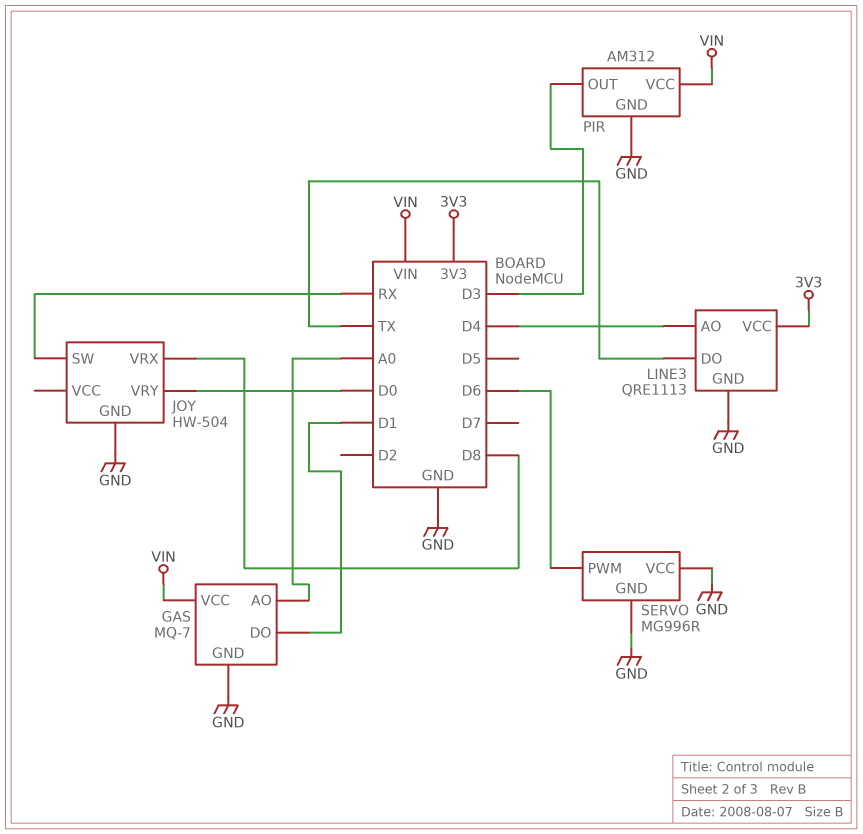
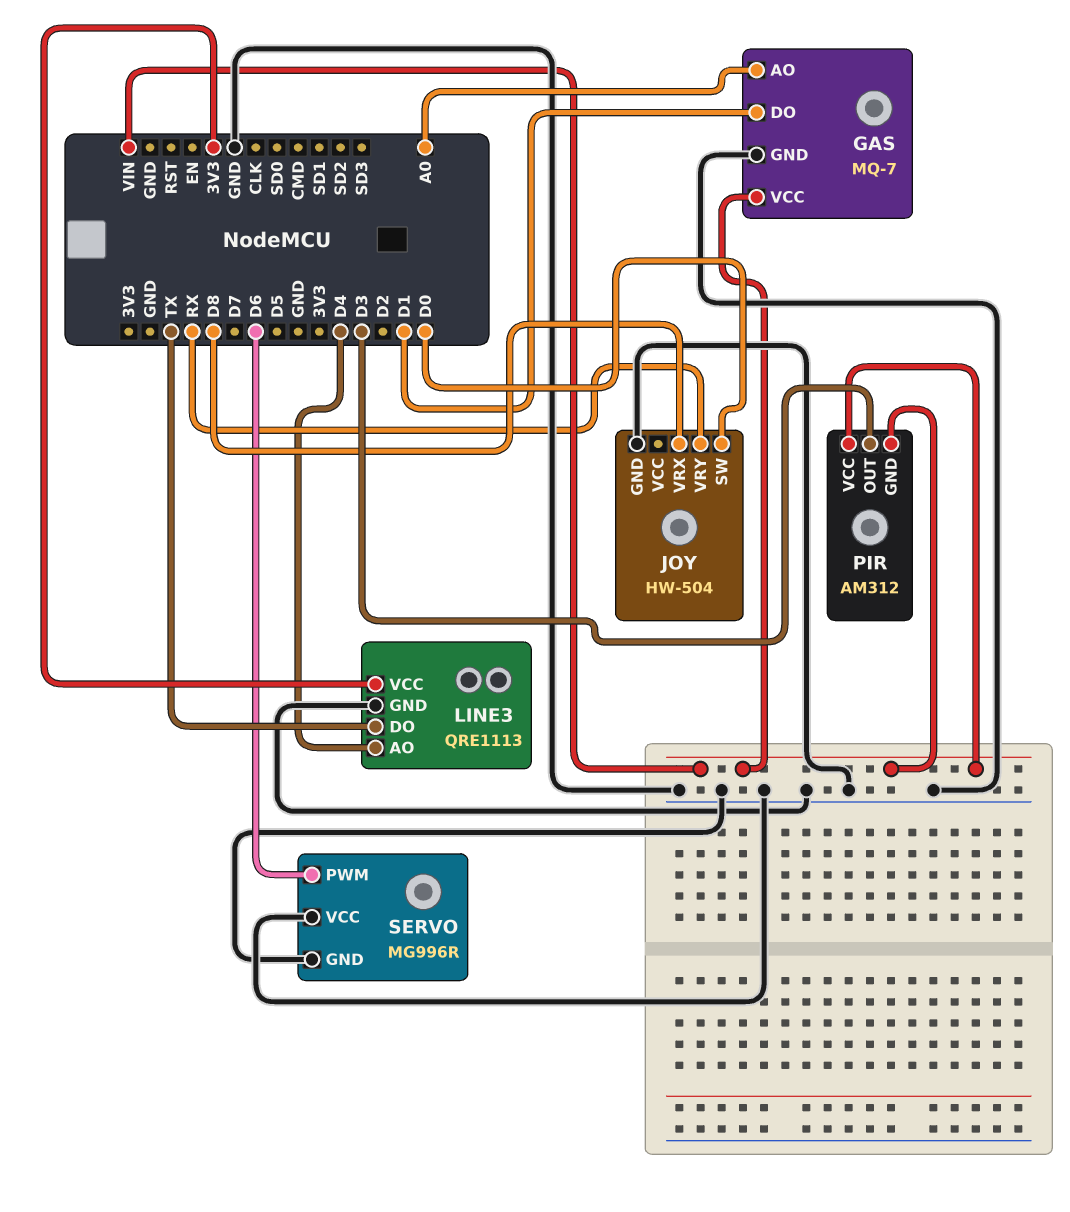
JOY pin SW: RX -> D0
JOY pin VRY: D0 -> RX
PIR pin GND: GND -> VIN

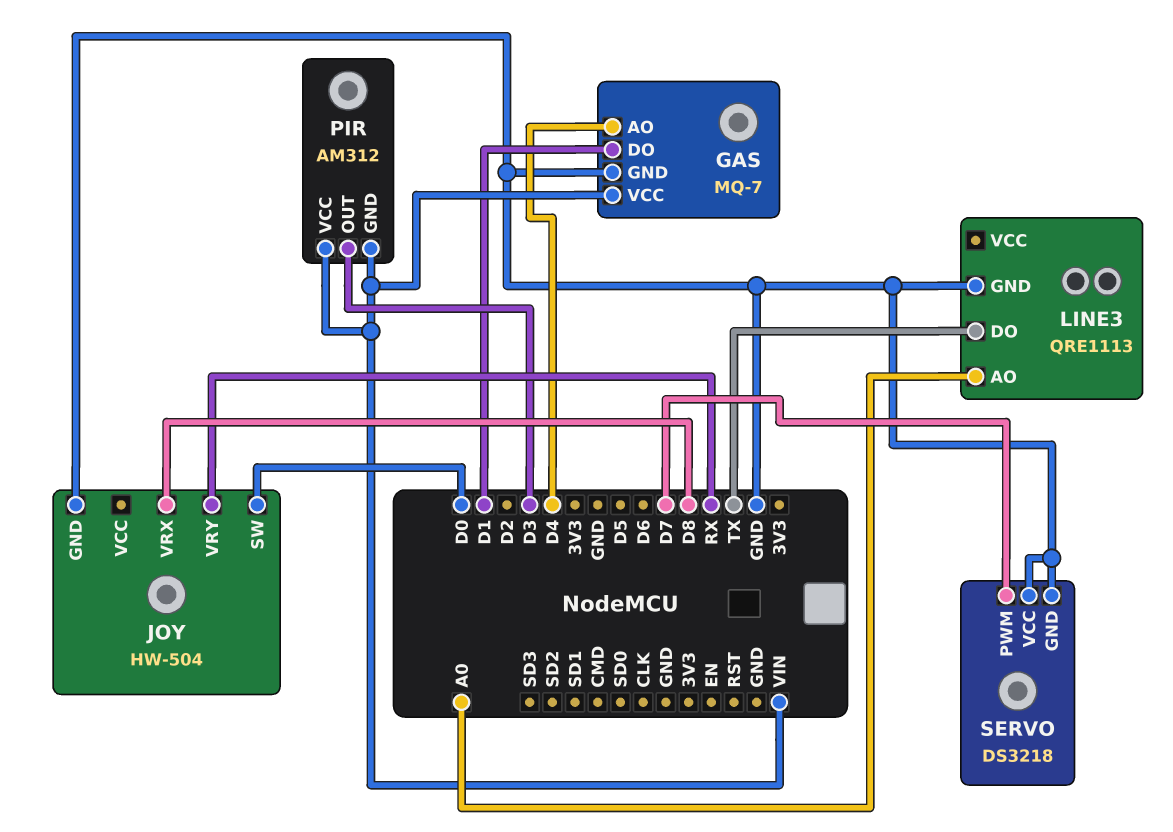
GAS pin AO: A0 -> D4
LINE3 pin AO: D4 -> A0
LINE3 pin VCC: 3V3 -> none
SERVO: MG996R -> DS3218
SERVO pin PWM: D6 -> D7

